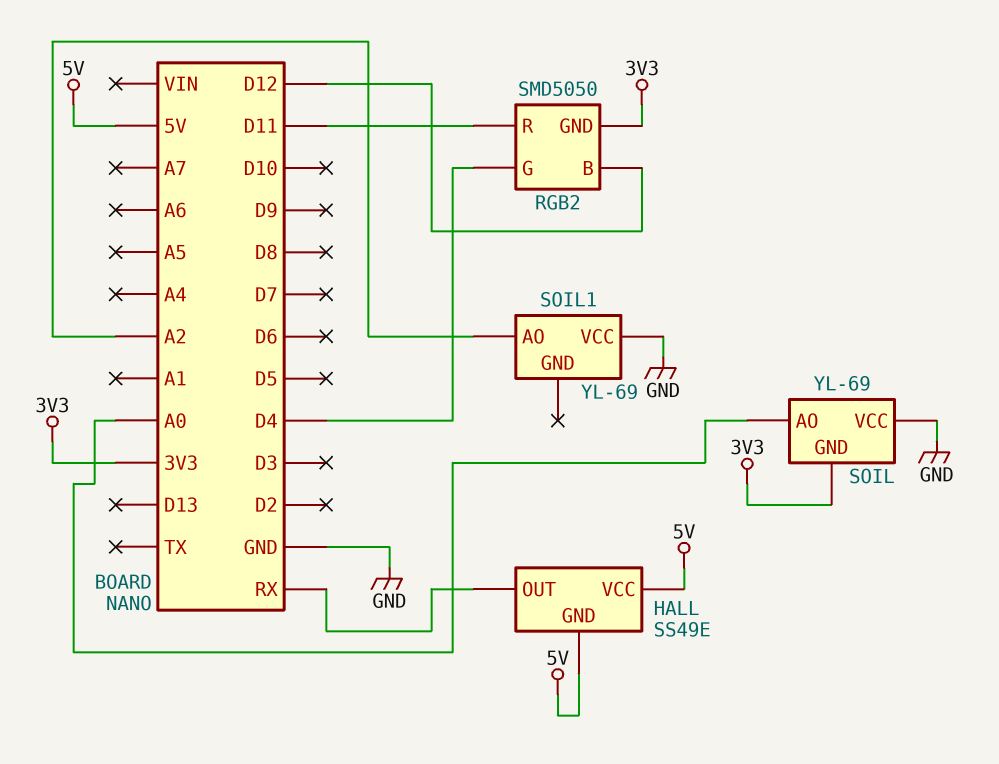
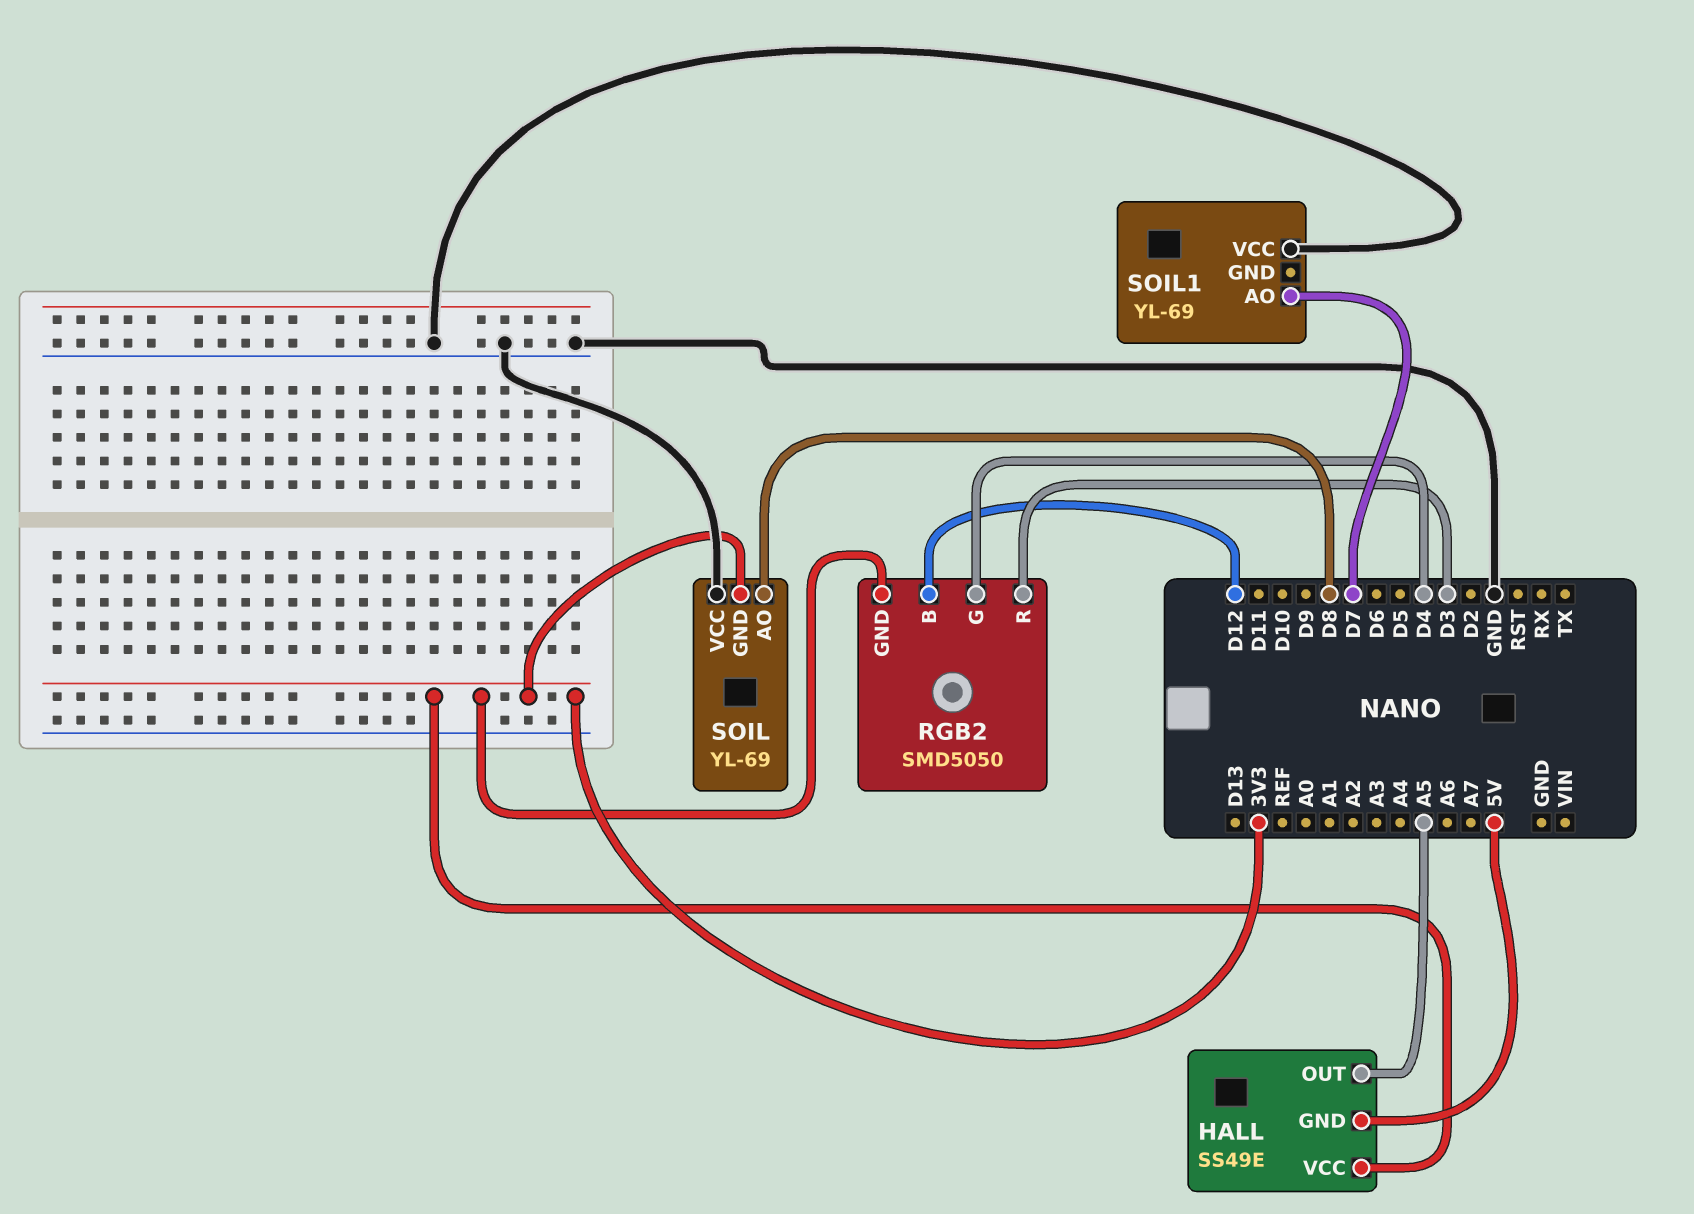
HALL pin OUT: RX -> A5
HALL pin VCC: 5V -> 3V3
RGB2 pin R: D11 -> D3
SOIL pin AO: A0 -> D8
SOIL1 pin AO: A2 -> D7

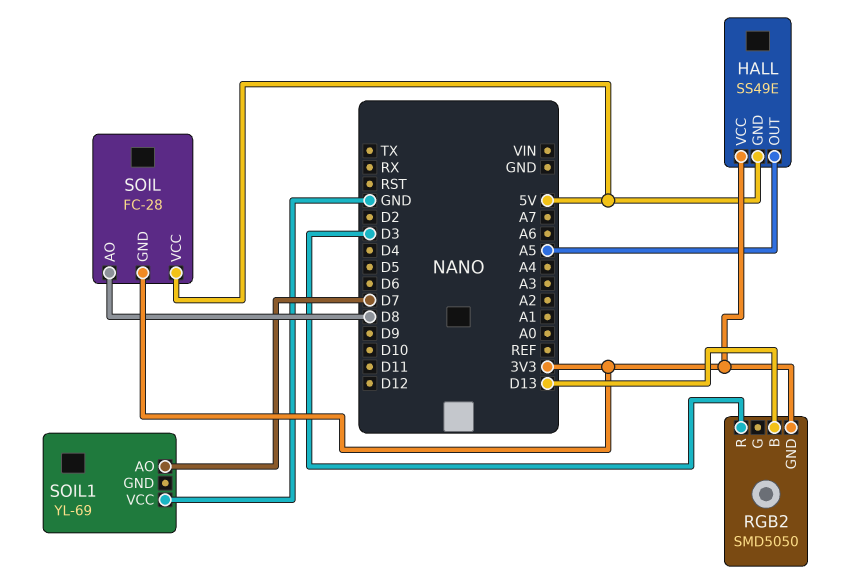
RGB2 pin B: D12 -> D13
RGB2 pin G: D4 -> none
SOIL: YL-69 -> FC-28
SOIL pin VCC: GND -> 5V

